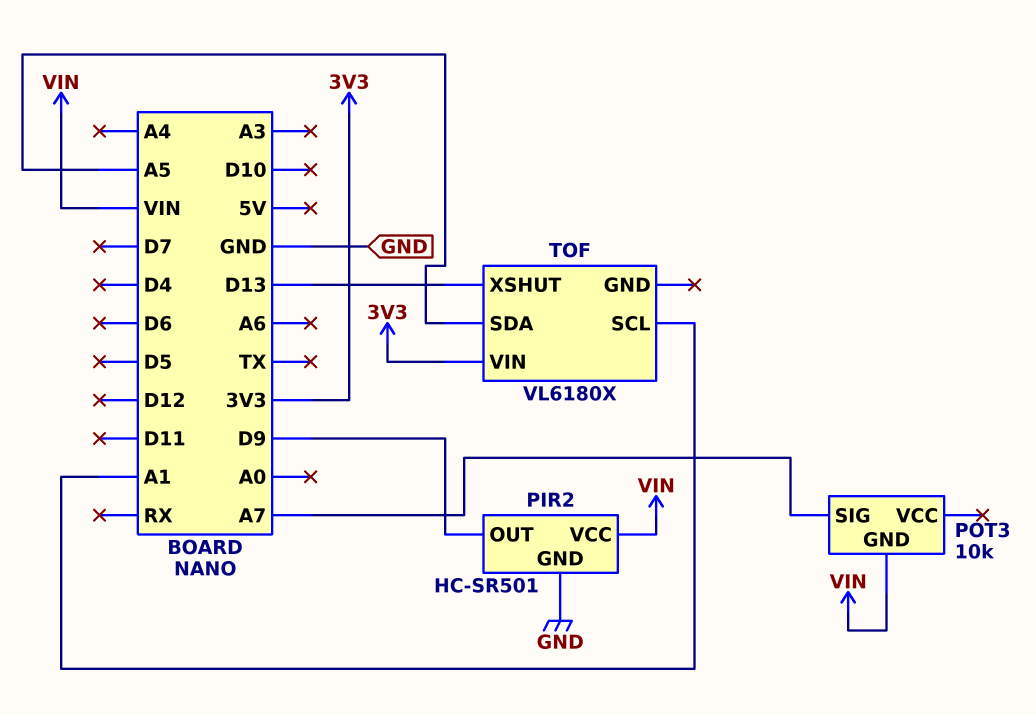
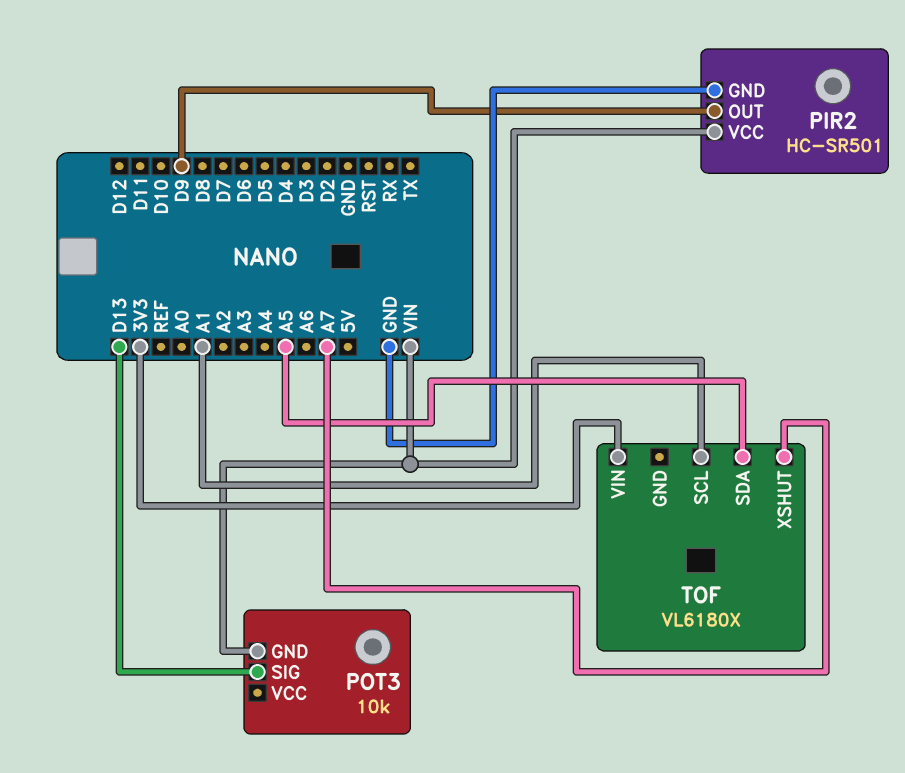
POT3 pin SIG: A7 -> D13
TOF pin XSHUT: D13 -> A7

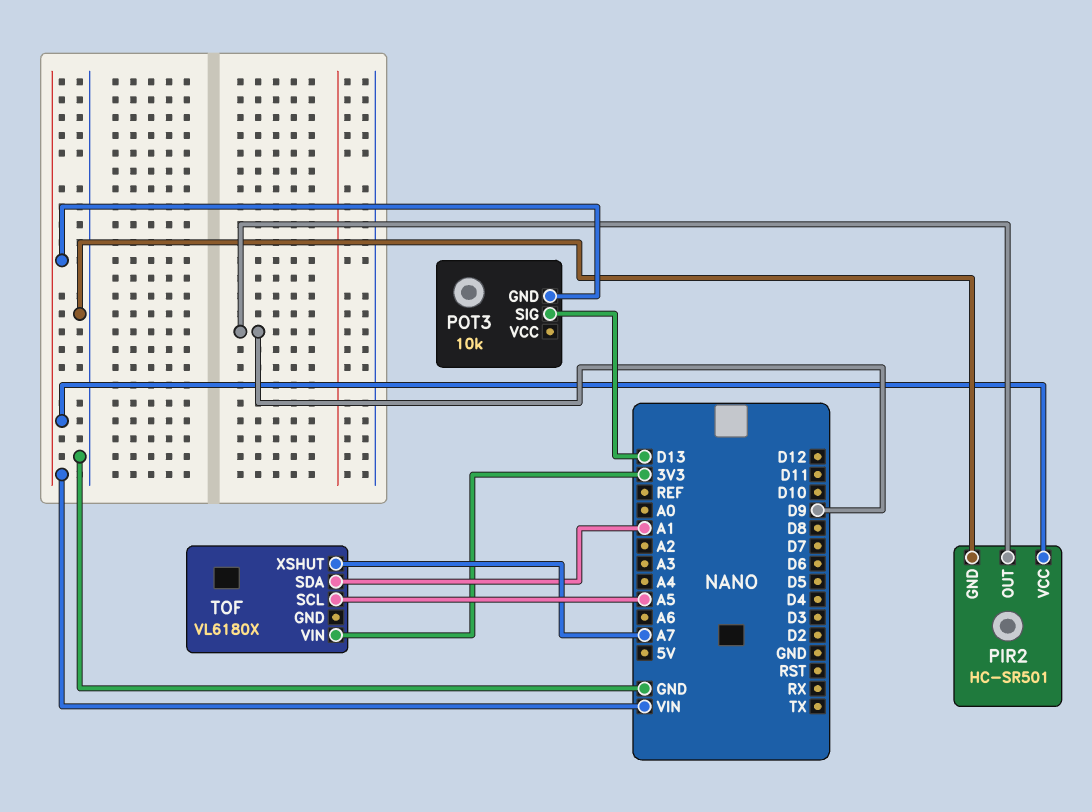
TOF pin SCL: A1 -> A5
TOF pin SDA: A5 -> A1

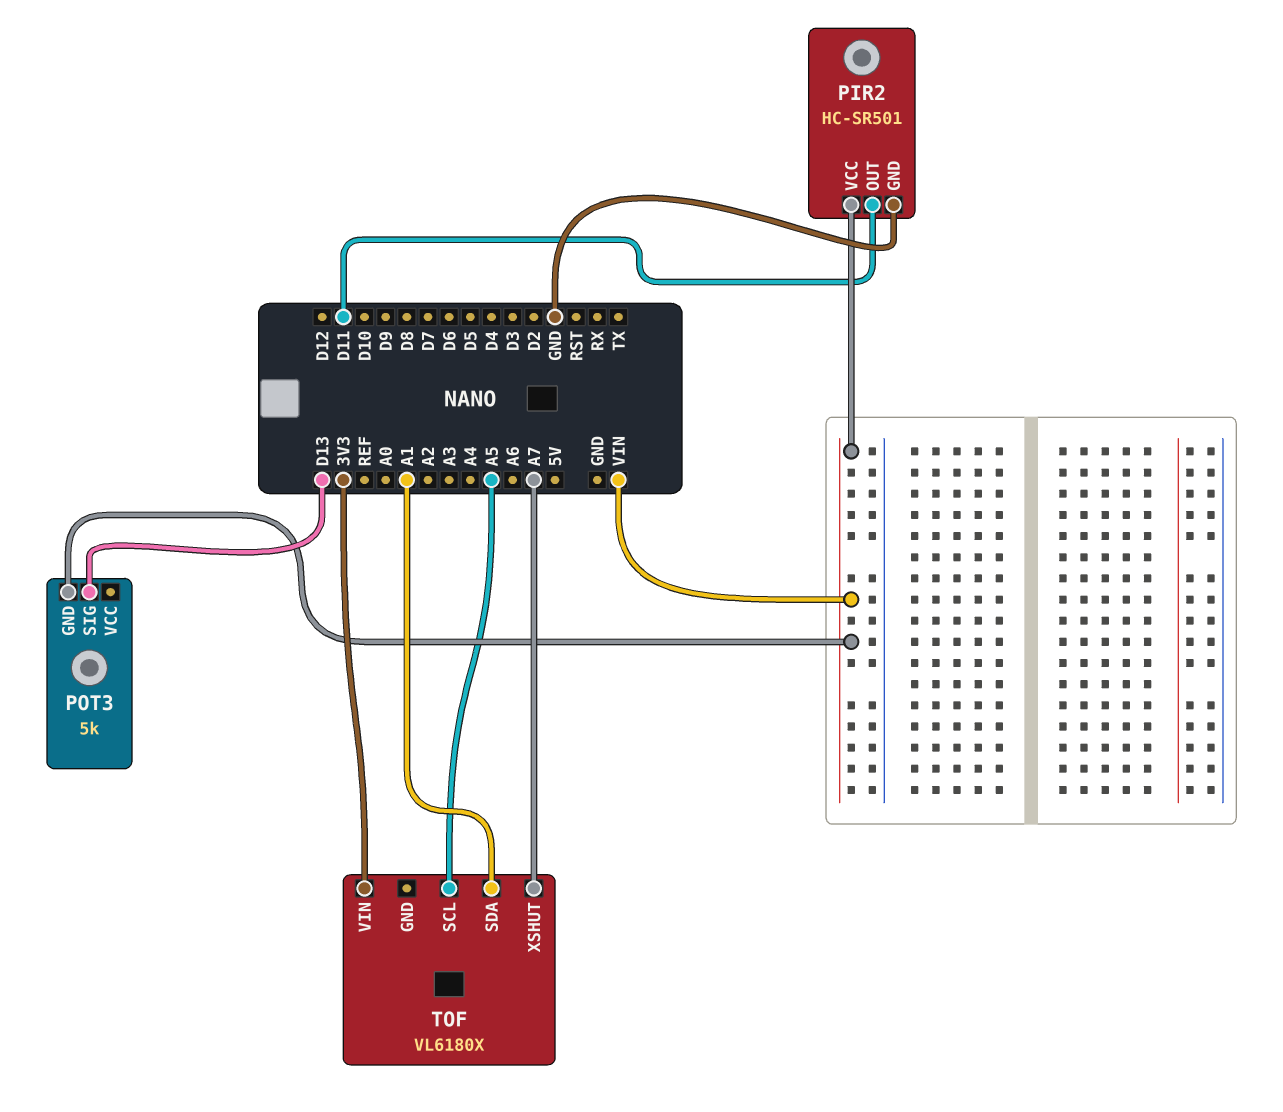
PIR2 pin OUT: D9 -> D11
POT3: 10k -> 5k

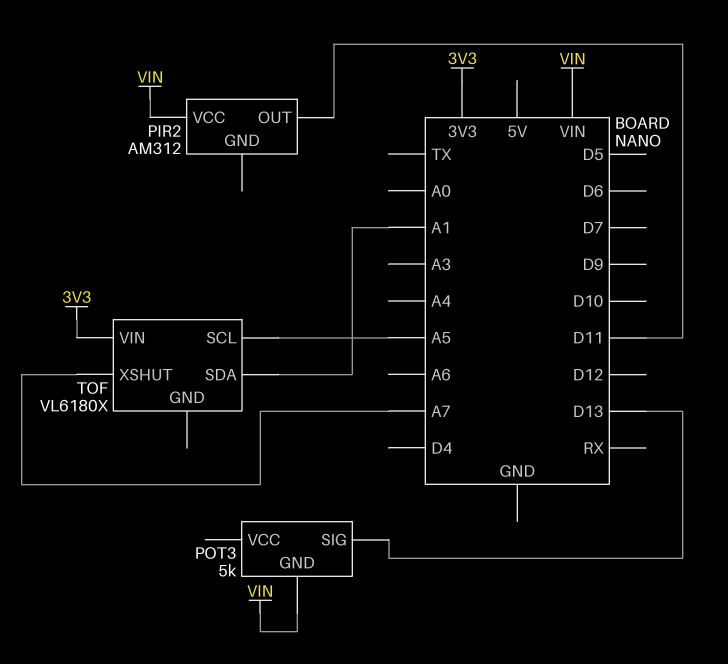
PIR2: HC-SR501 -> AM312
PIR2 pin GND: GND -> none

